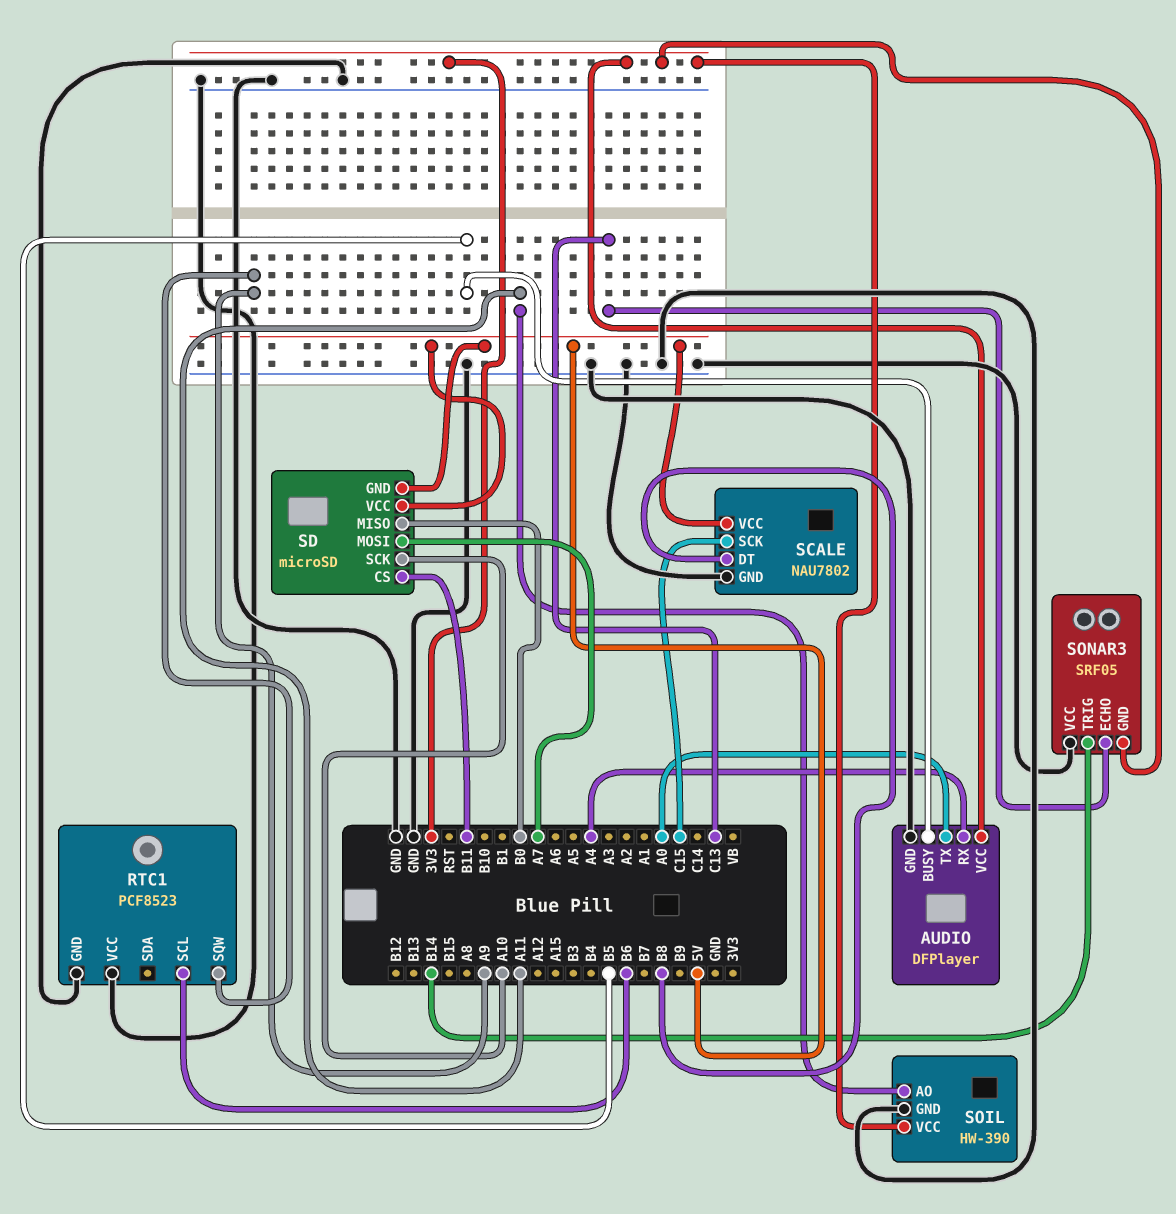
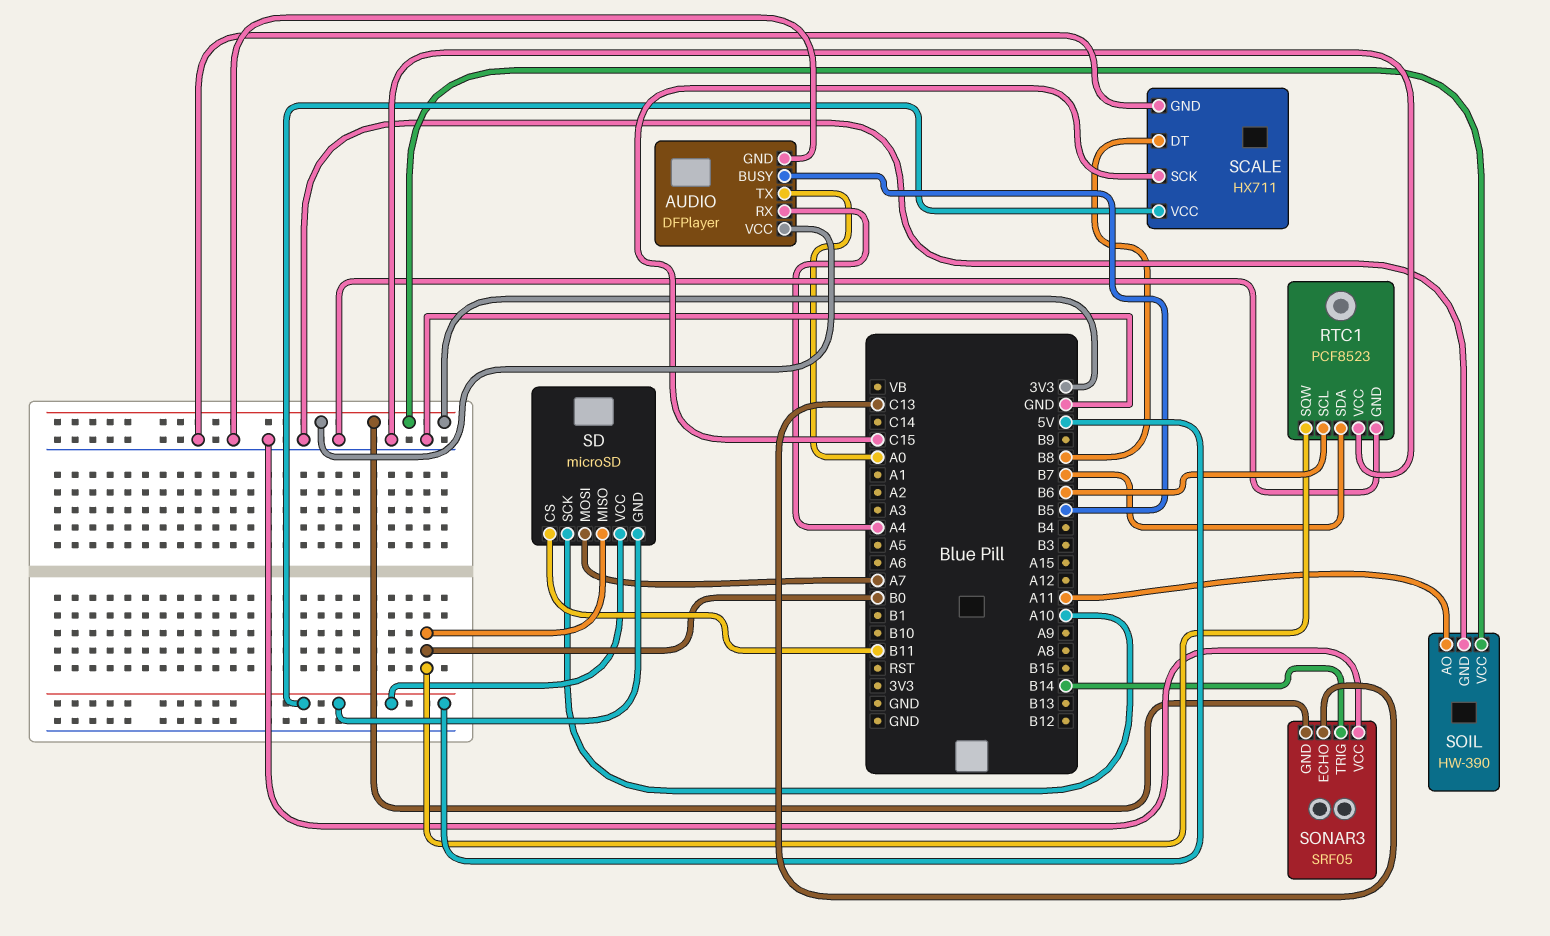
RTC1 pin SDA: none -> B7
RTC1 pin SQW: A9 -> B0
SCALE: NAU7802 -> HX711

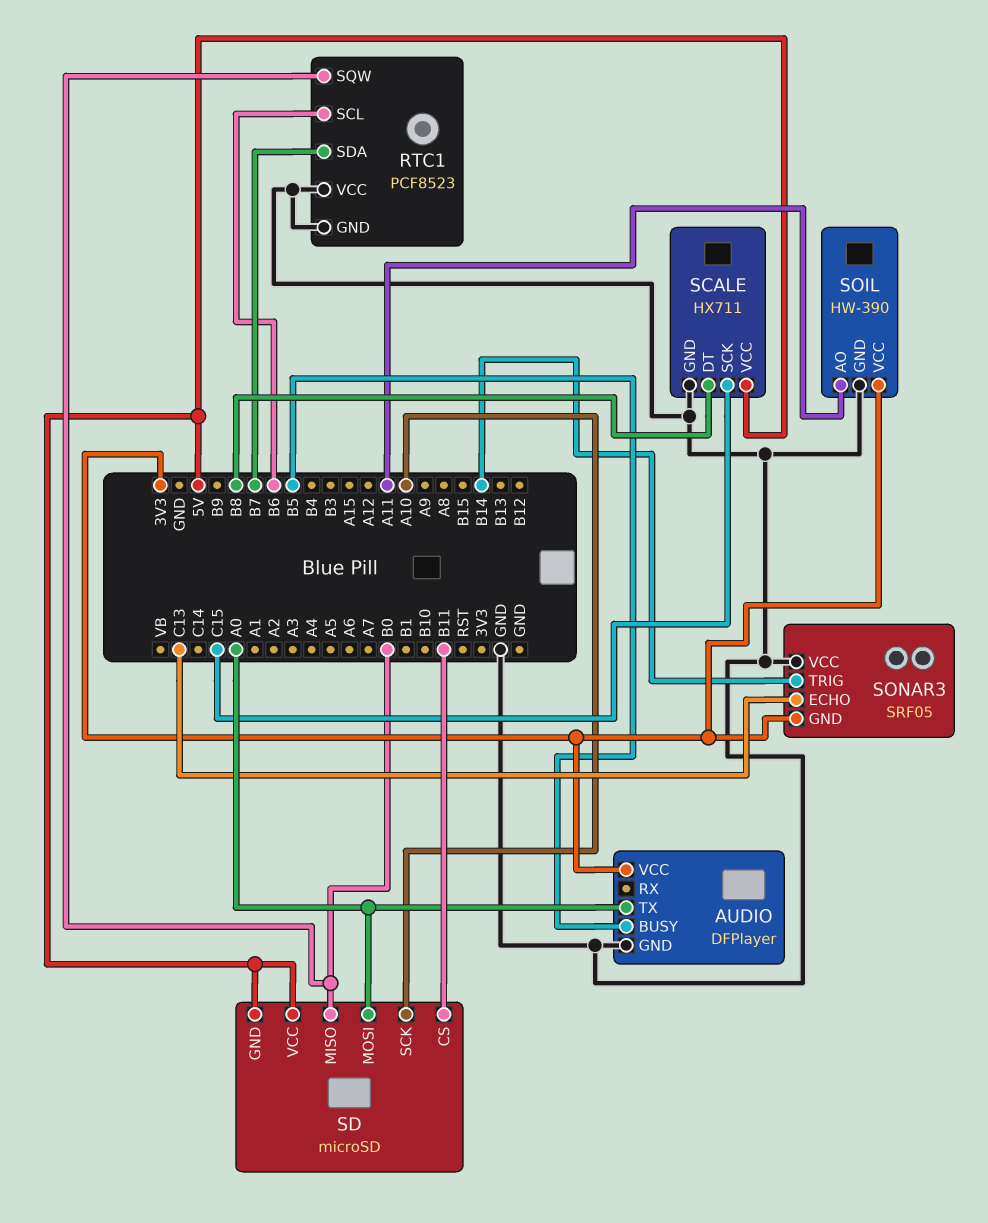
AUDIO pin RX: A4 -> none
SD pin MOSI: A7 -> A0

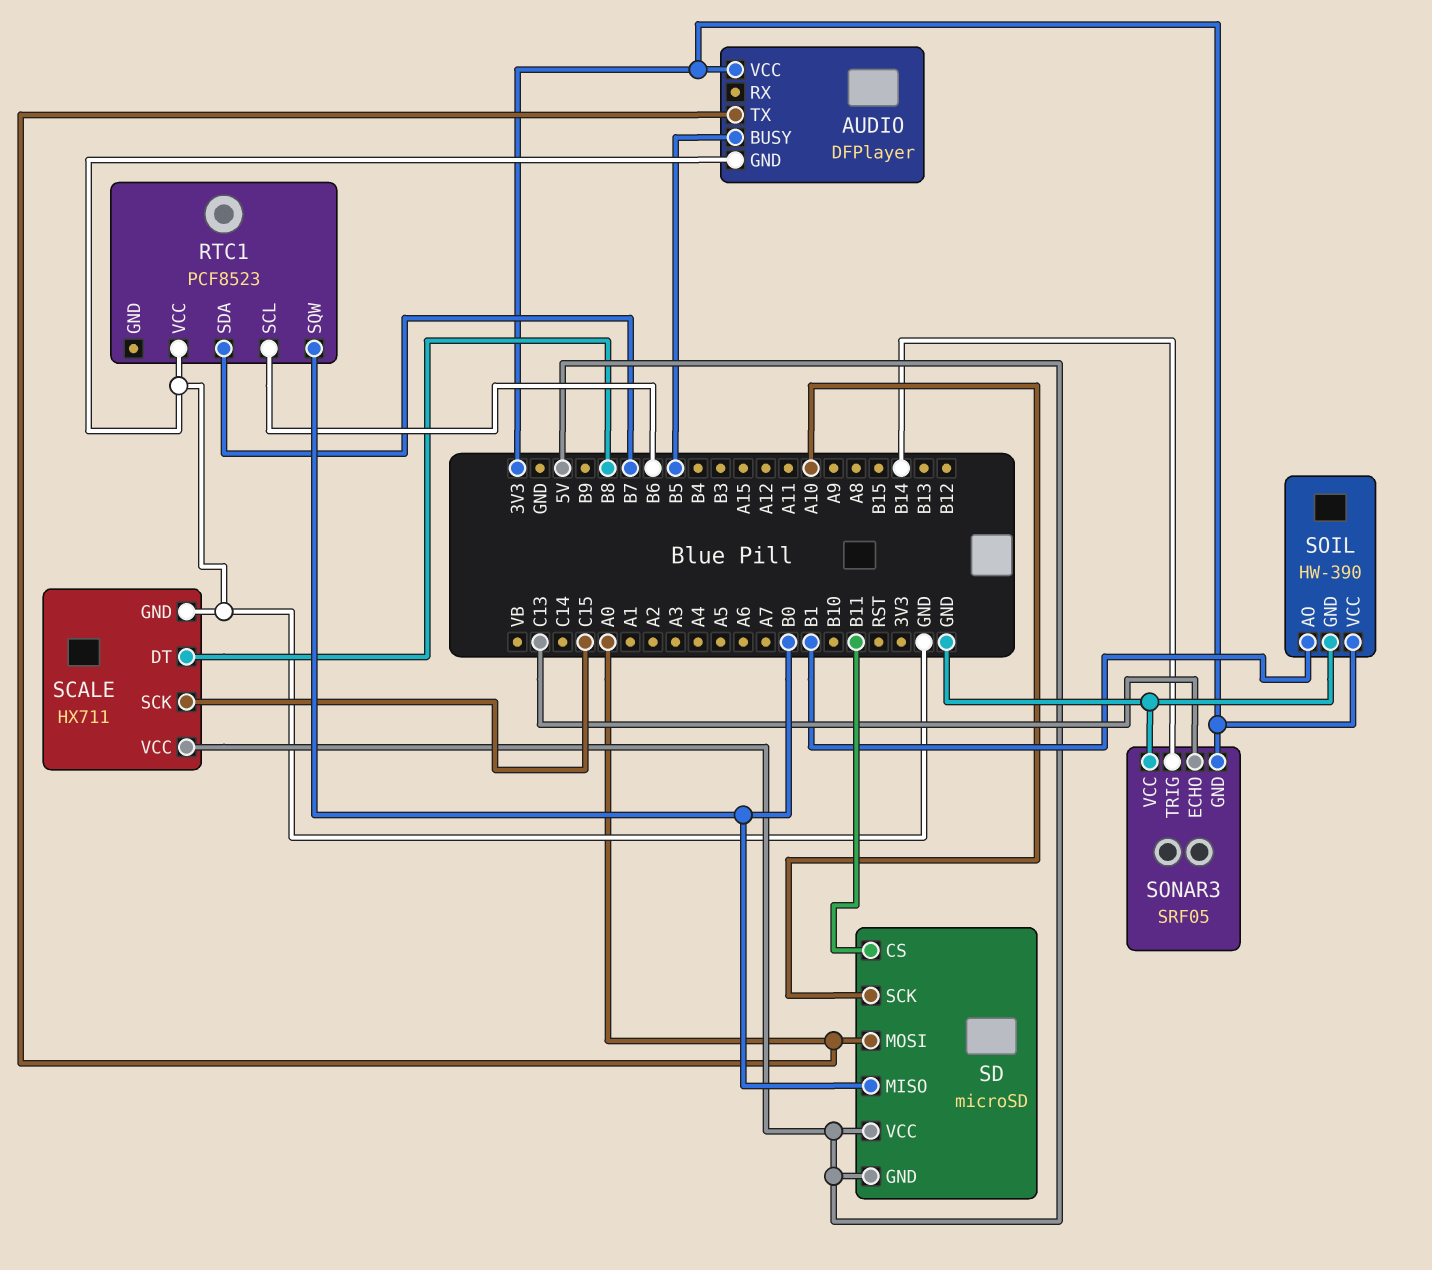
RTC1 pin GND: GND -> none
SOIL pin AO: A11 -> B1

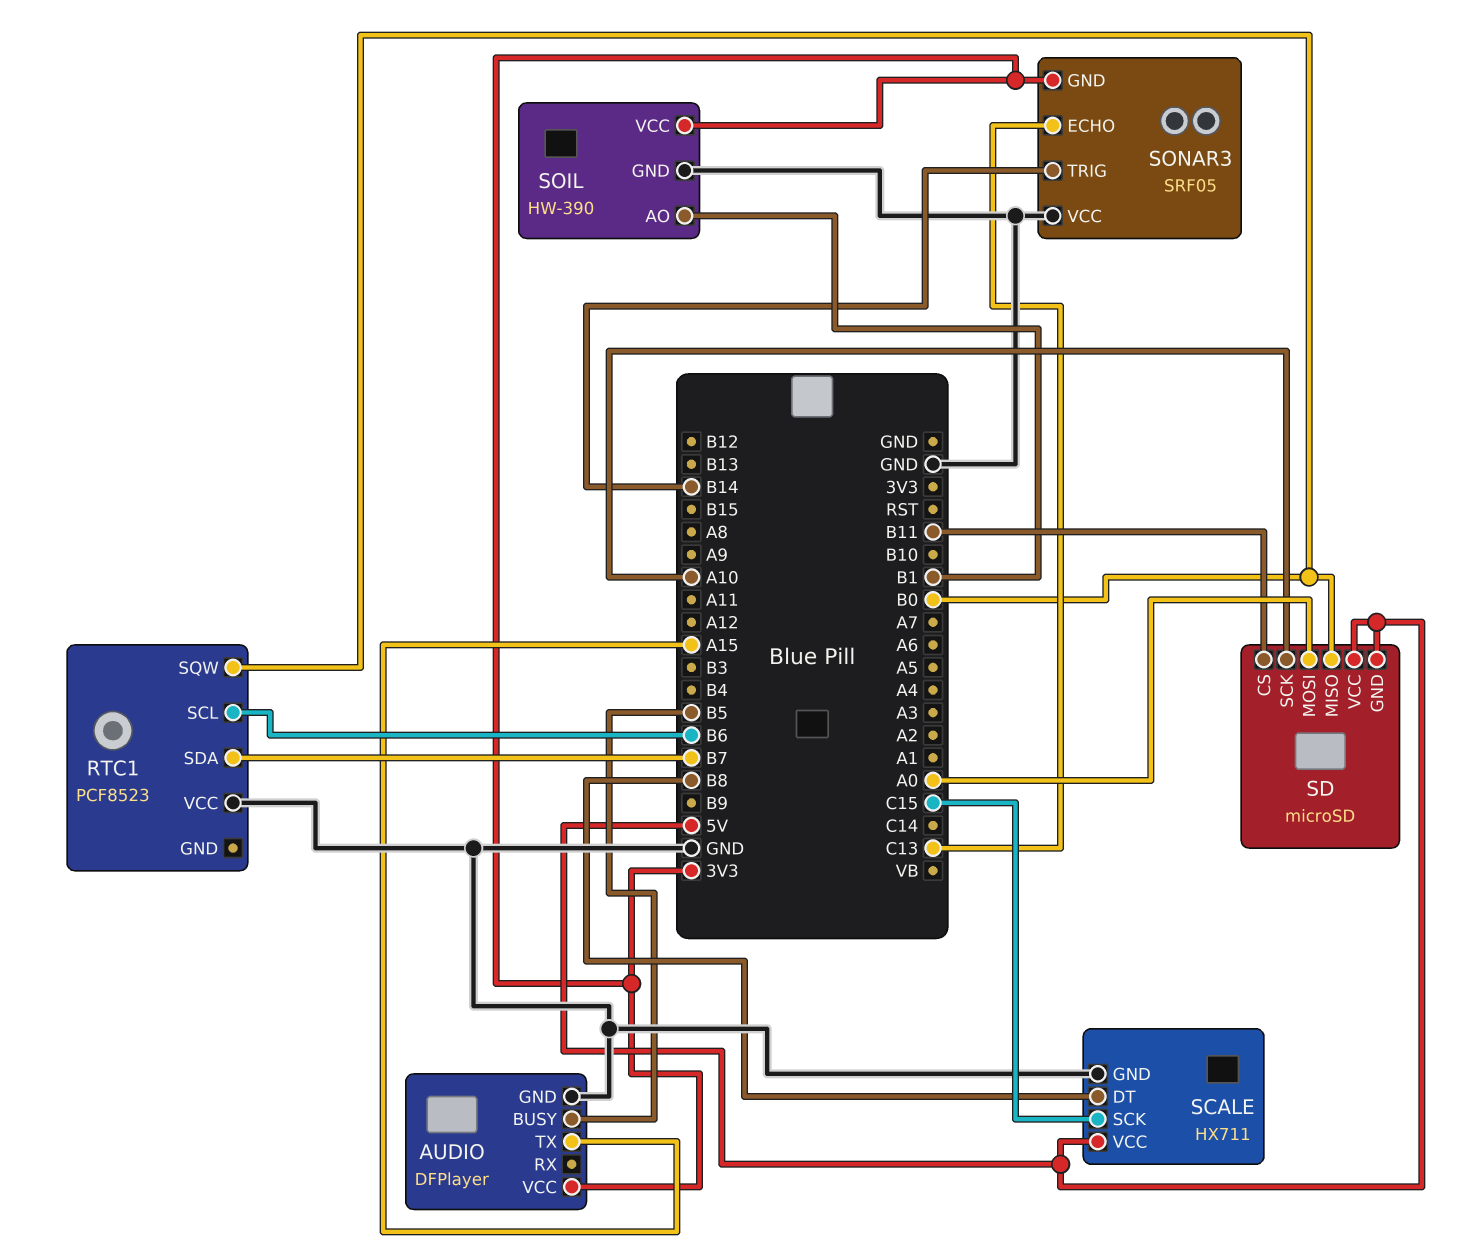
AUDIO pin TX: A0 -> A15

